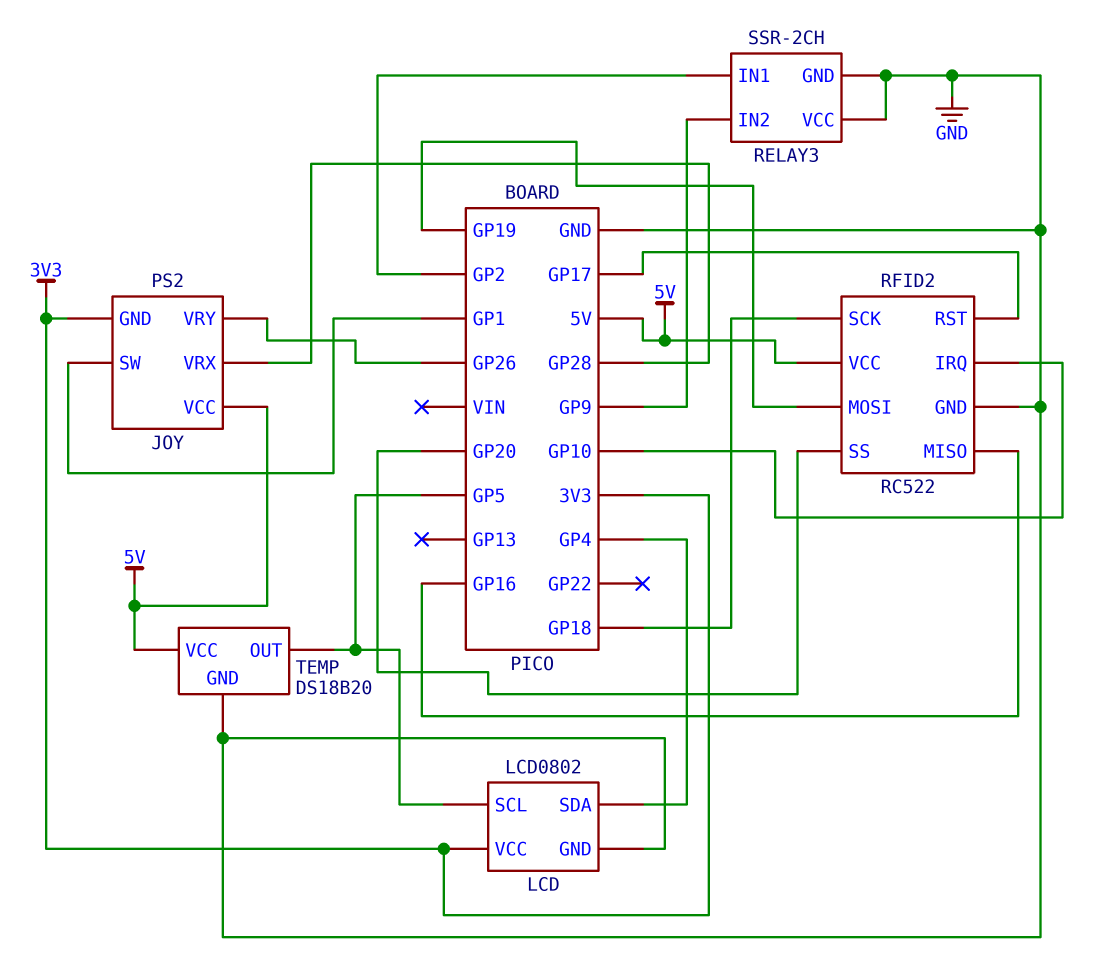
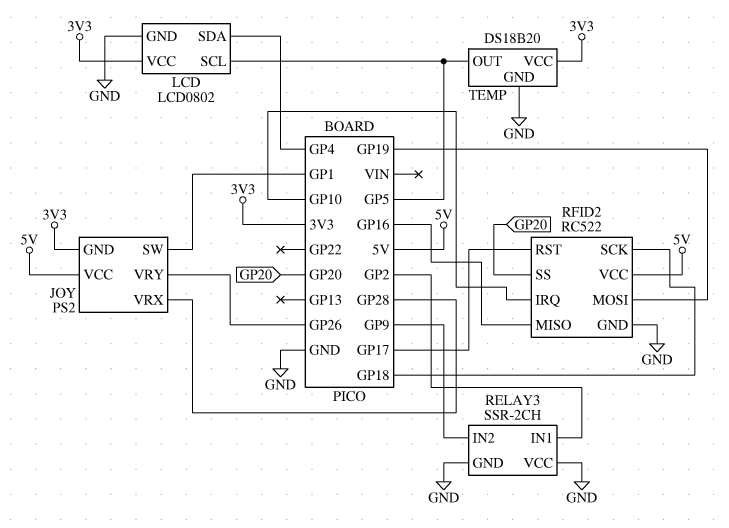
TEMP pin VCC: 5V -> 3V3

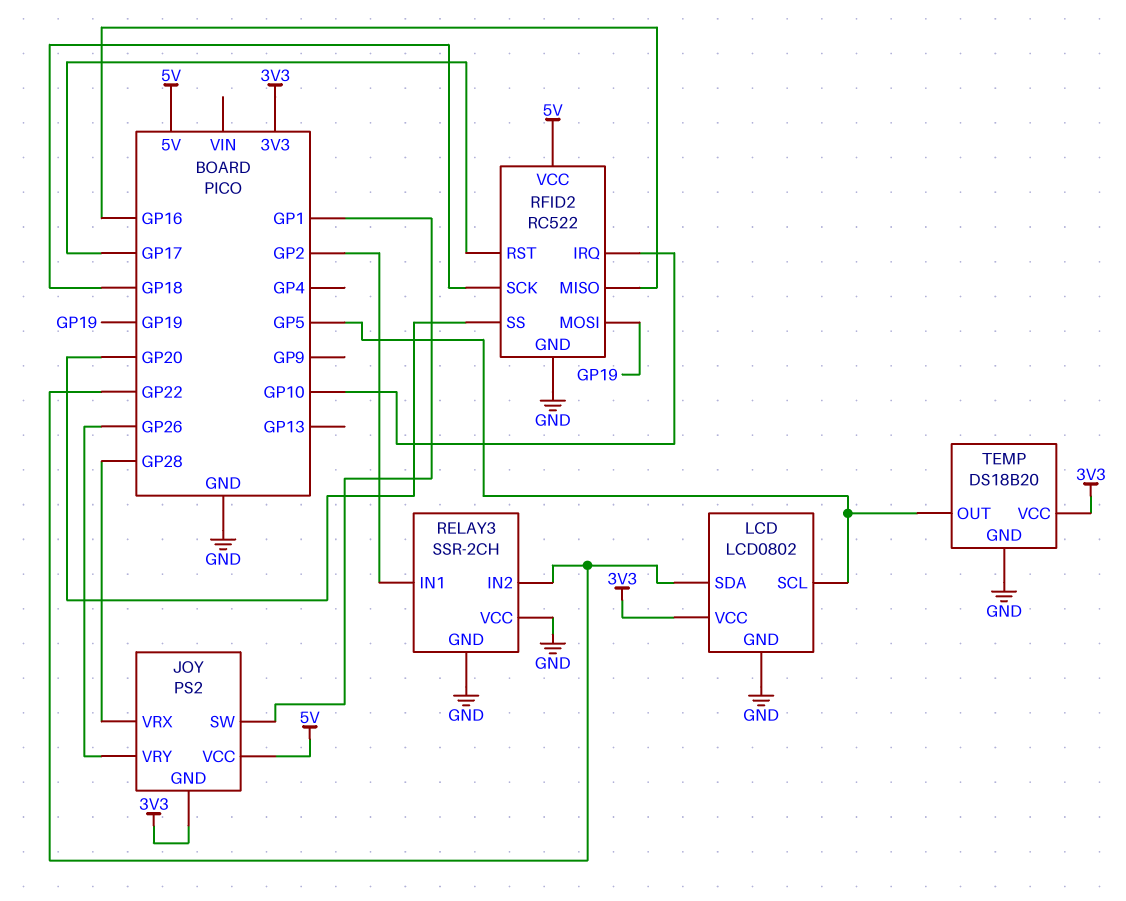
LCD pin SDA: GP4 -> GP22
RELAY3 pin IN2: GP9 -> GP22

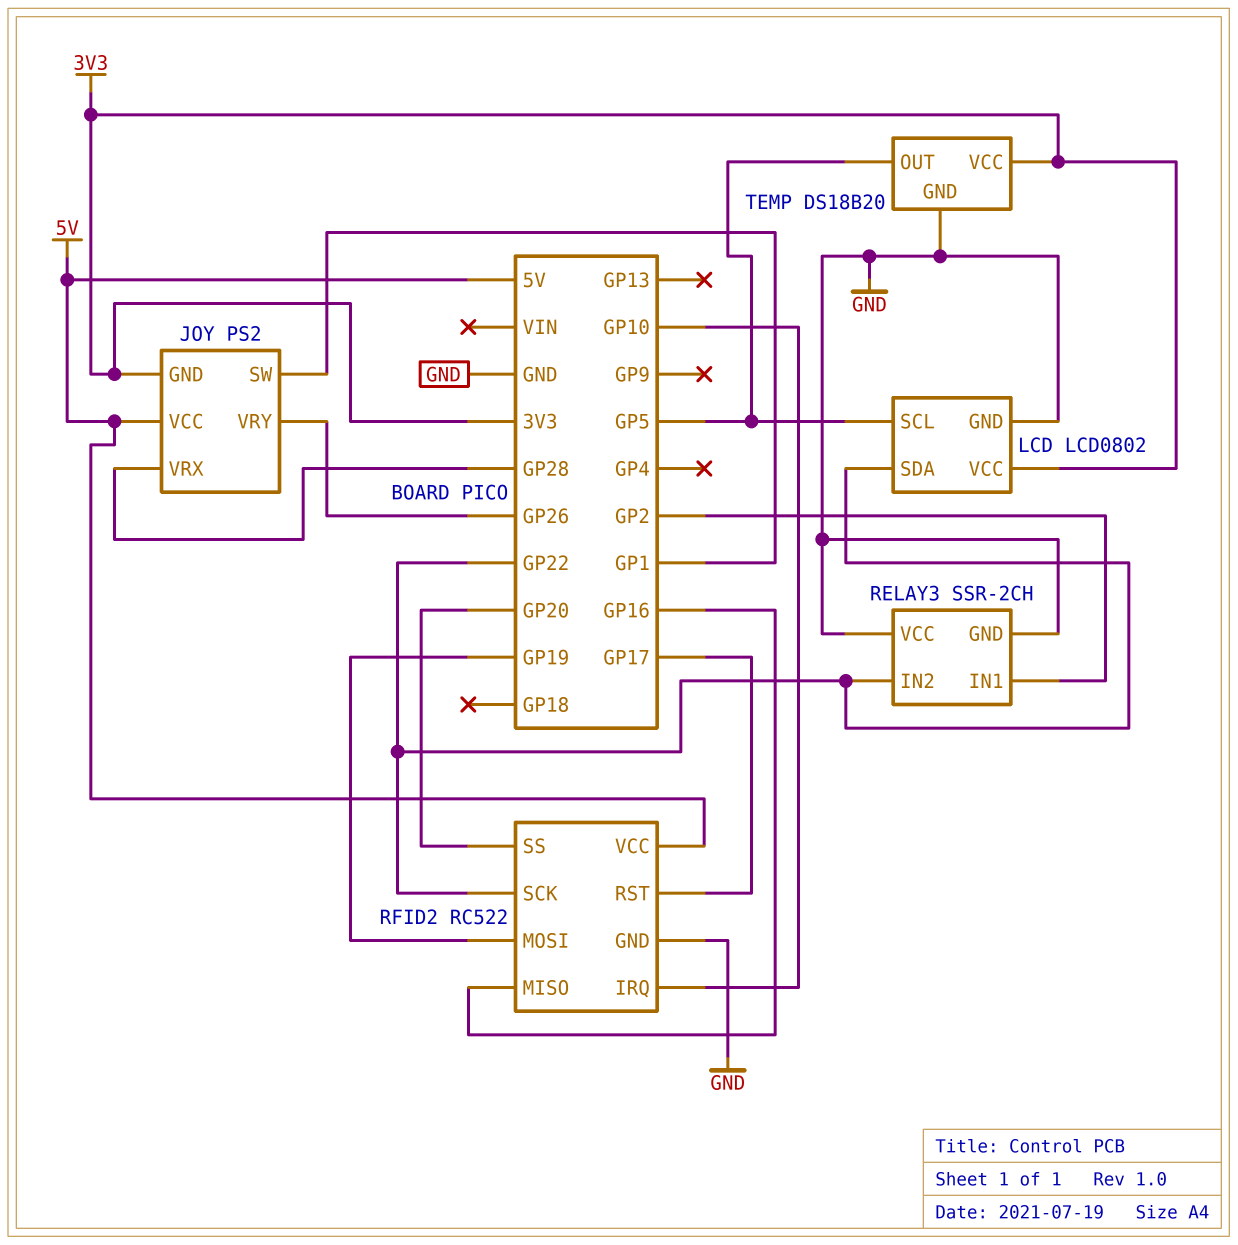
RFID2 pin SCK: GP18 -> GP22

